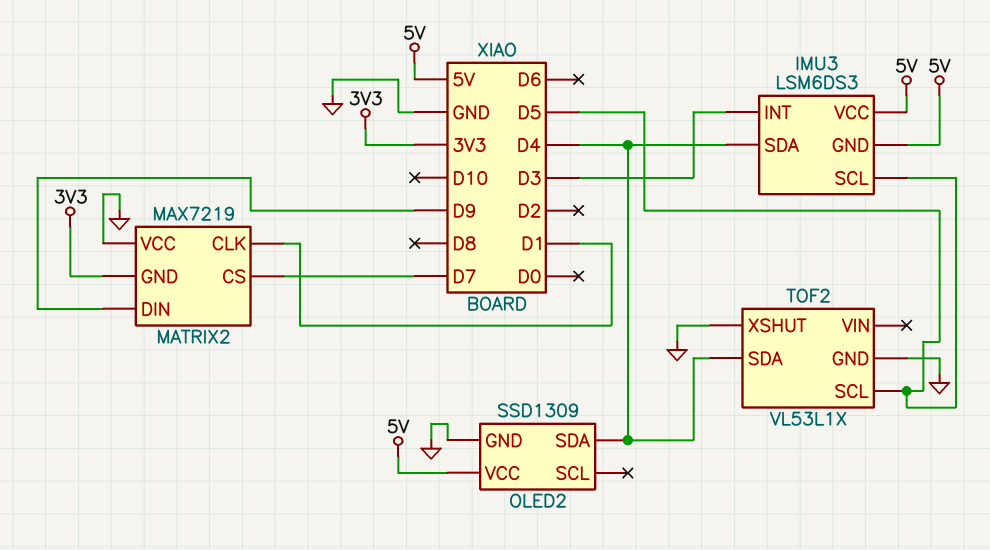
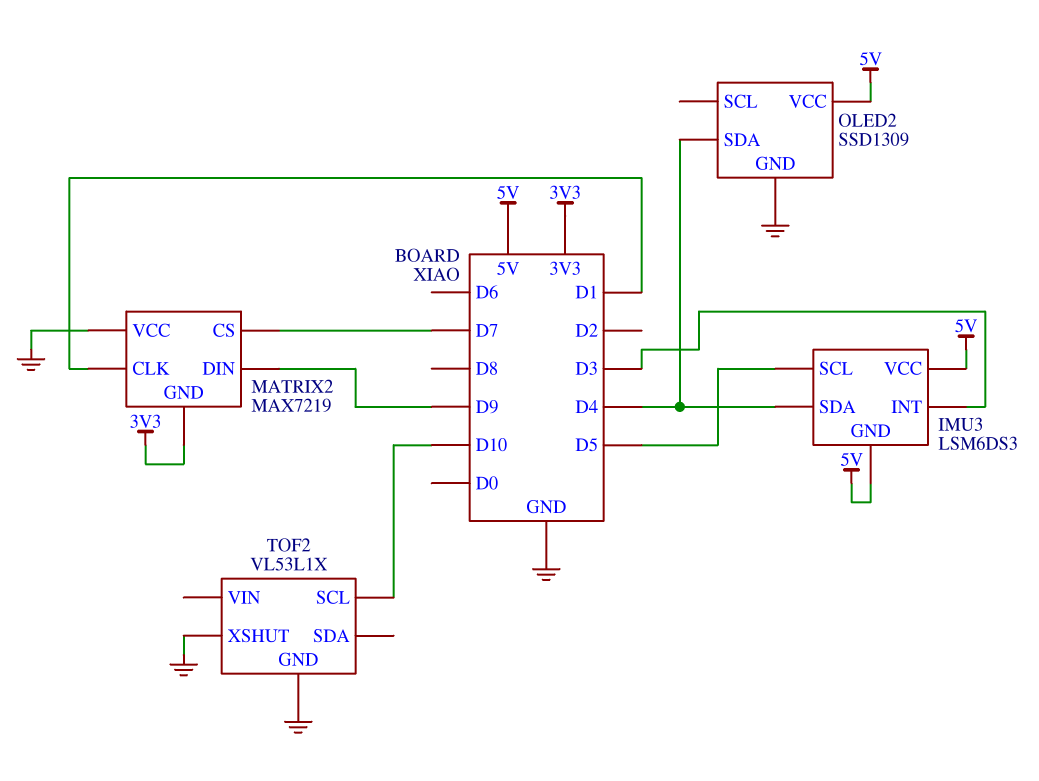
TOF2 pin SCL: D5 -> D10
TOF2 pin SDA: D4 -> none

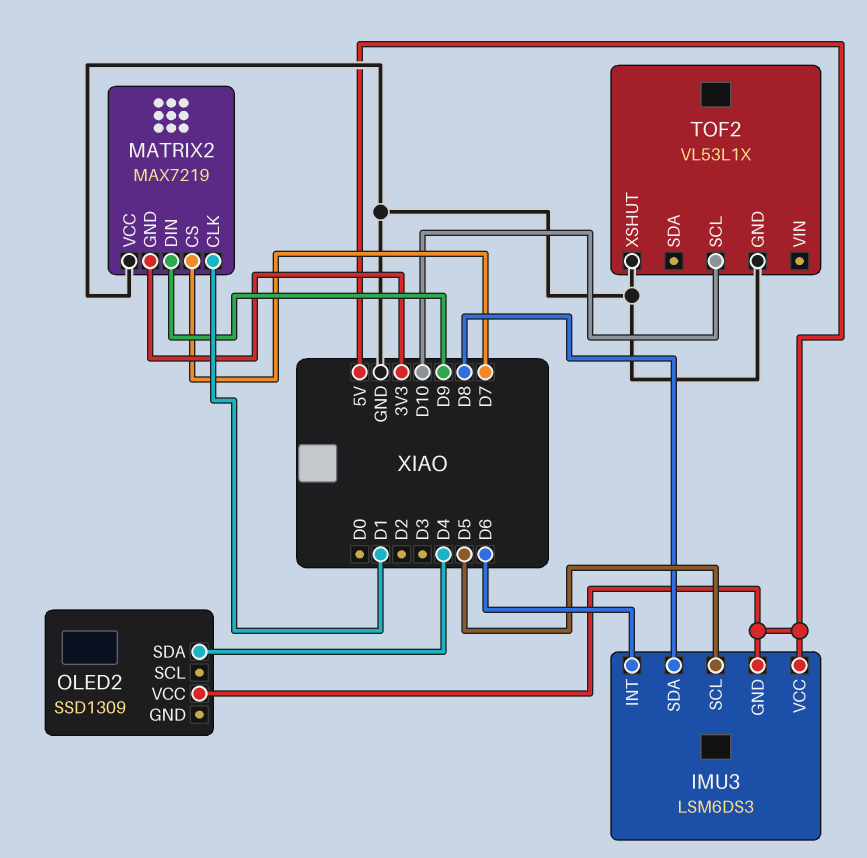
IMU3 pin INT: D3 -> D6
IMU3 pin SDA: D4 -> D8
OLED2 pin GND: GND -> none

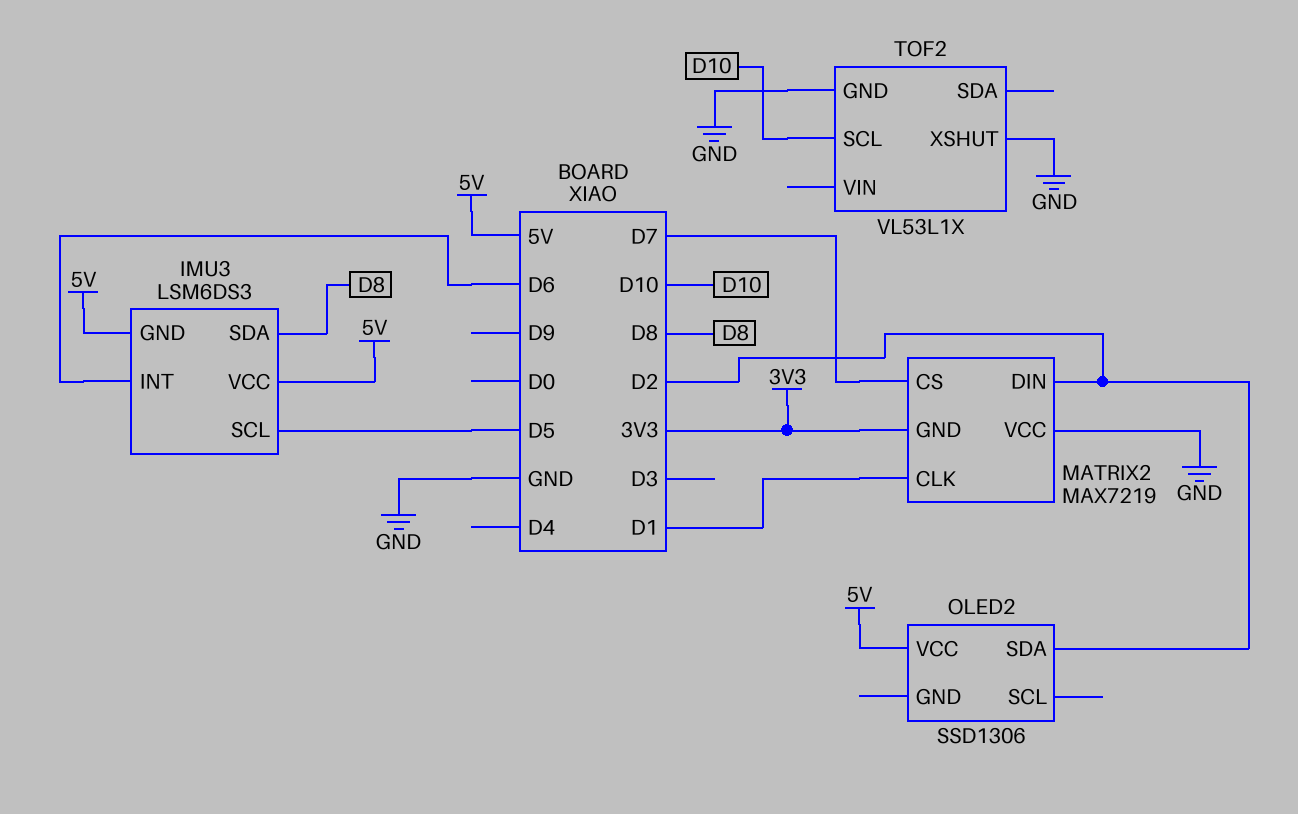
MATRIX2 pin DIN: D9 -> D2
OLED2: SSD1309 -> SSD1306
OLED2 pin SDA: D4 -> D2

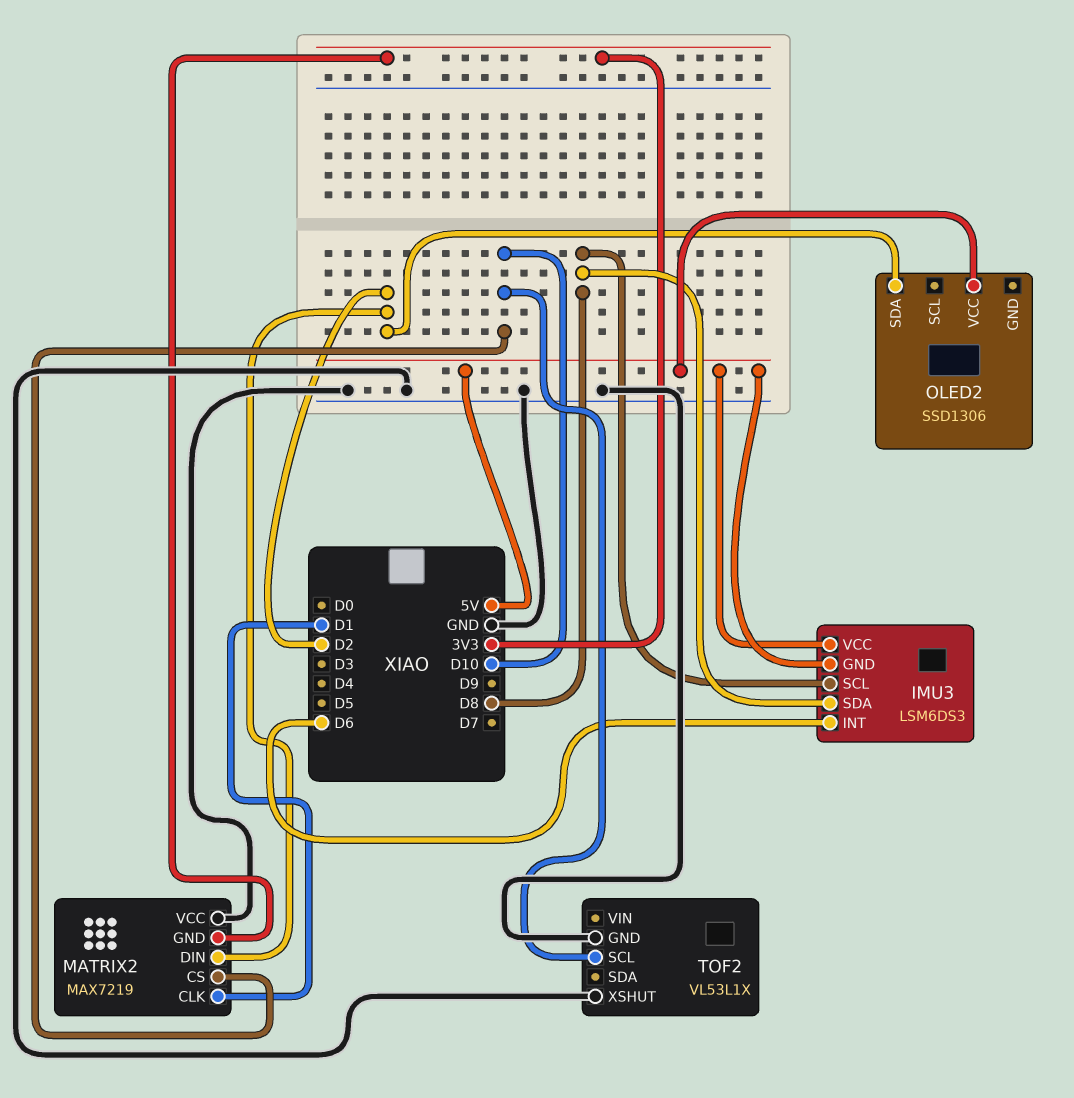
IMU3 pin SCL: D5 -> D8
MATRIX2 pin CS: D7 -> D10

